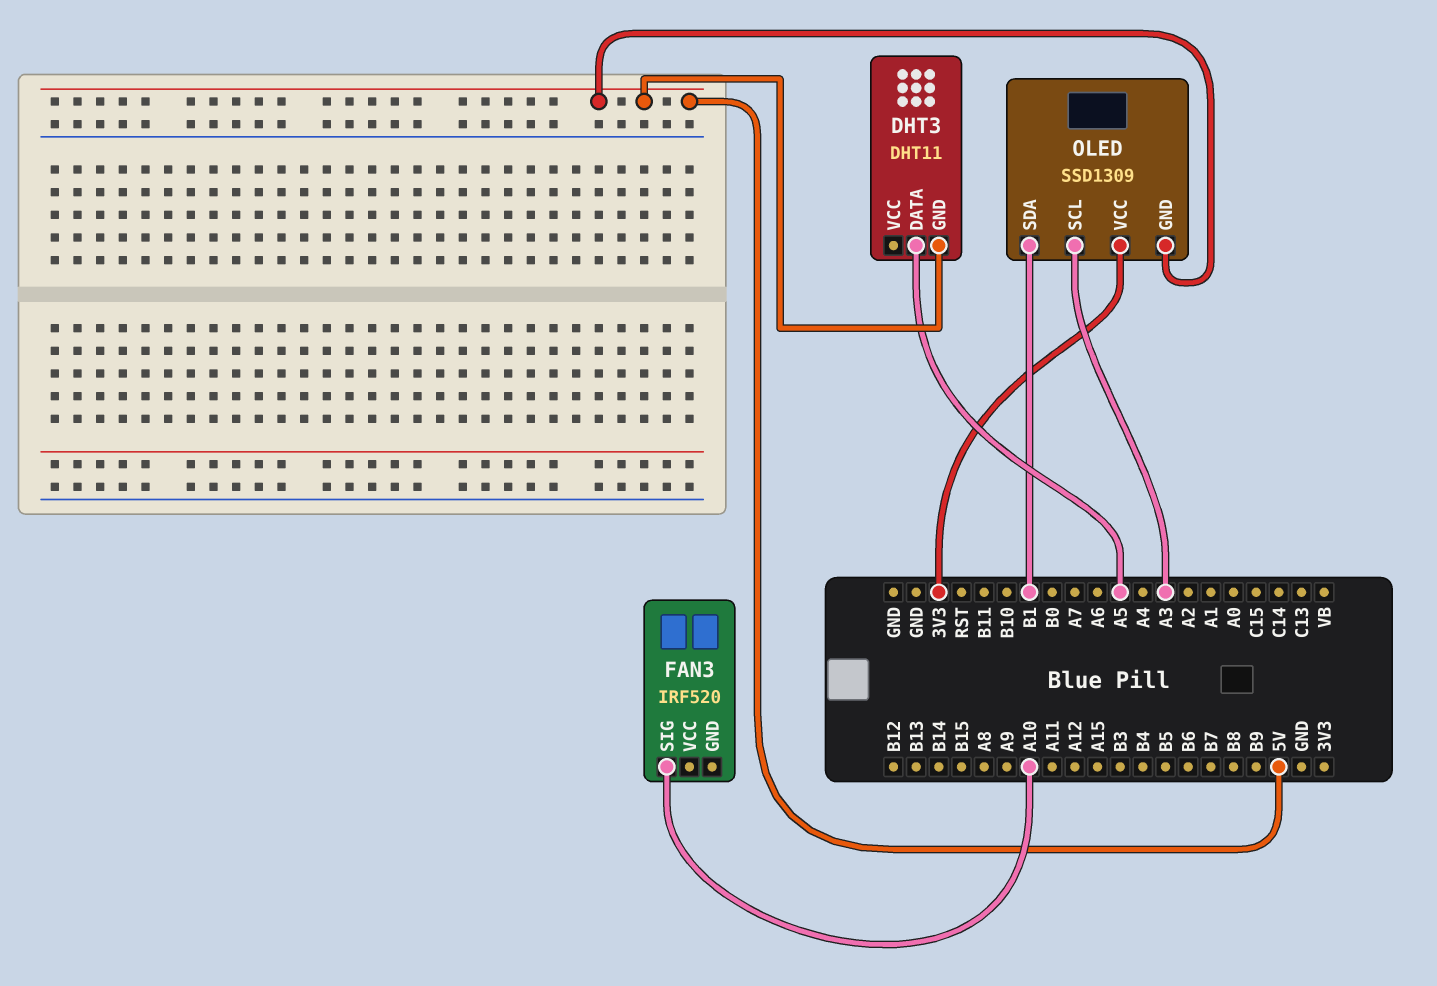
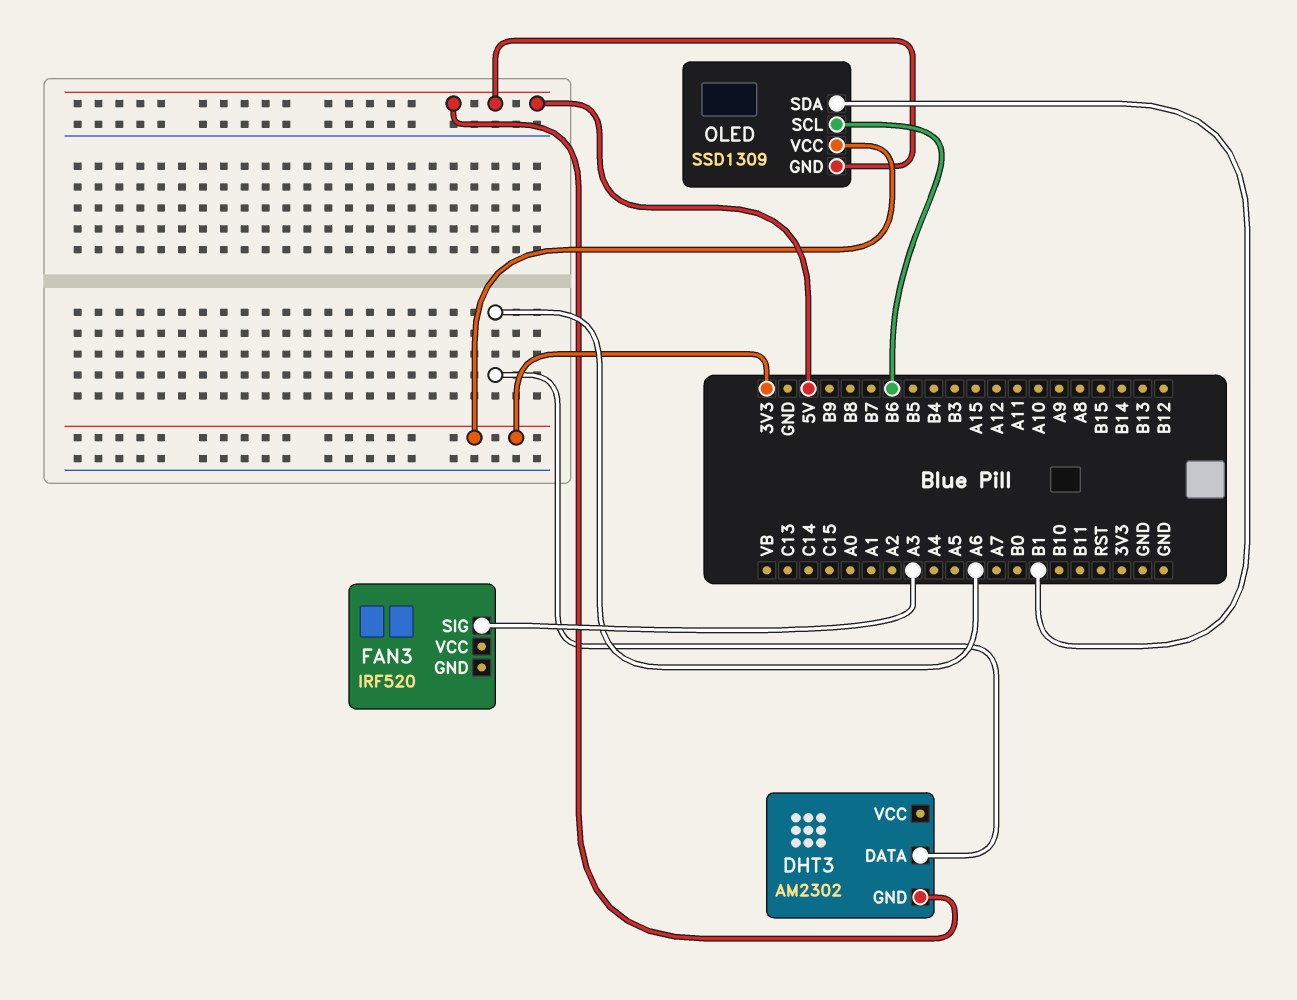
DHT3: DHT11 -> AM2302
DHT3 pin DATA: A5 -> A6
FAN3 pin SIG: A10 -> A3
OLED pin SCL: A3 -> B6

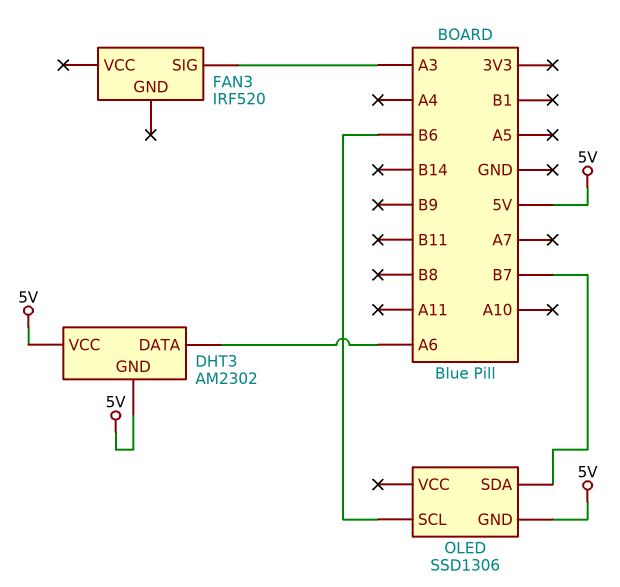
DHT3 pin VCC: none -> 5V
OLED: SSD1309 -> SSD1306
OLED pin SDA: B1 -> B7
OLED pin VCC: 3V3 -> none

